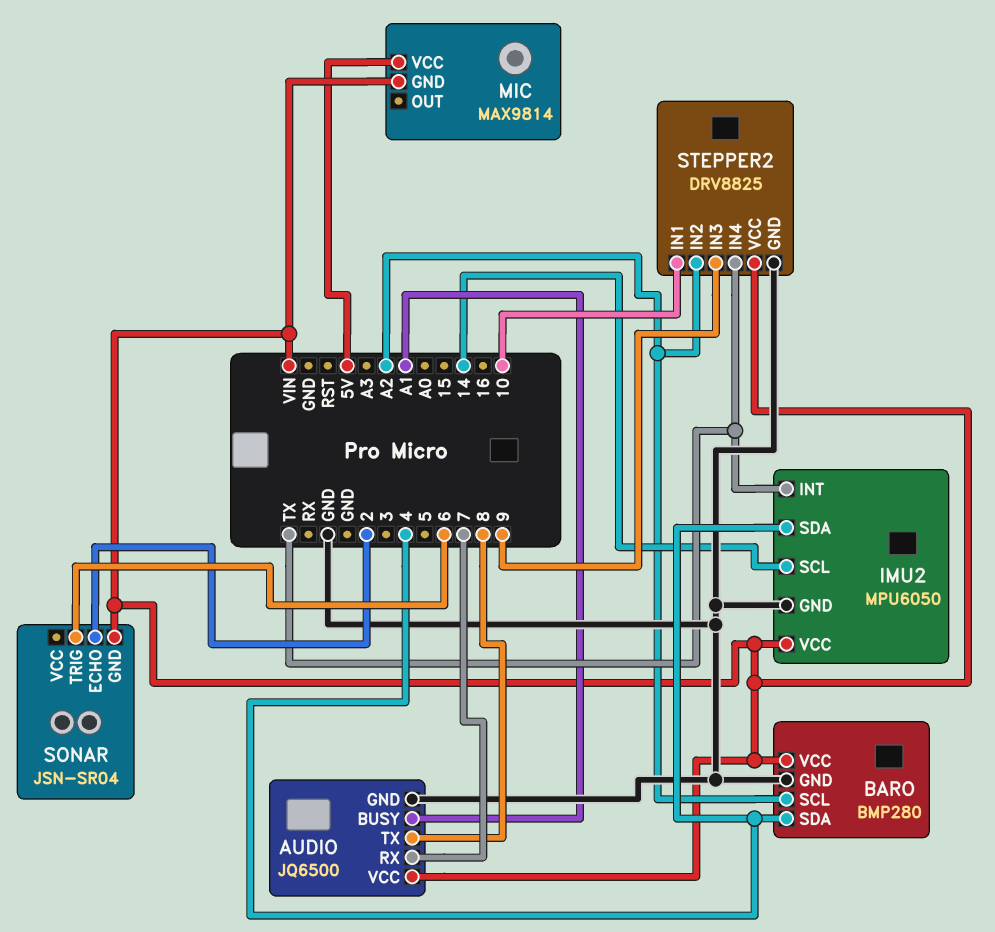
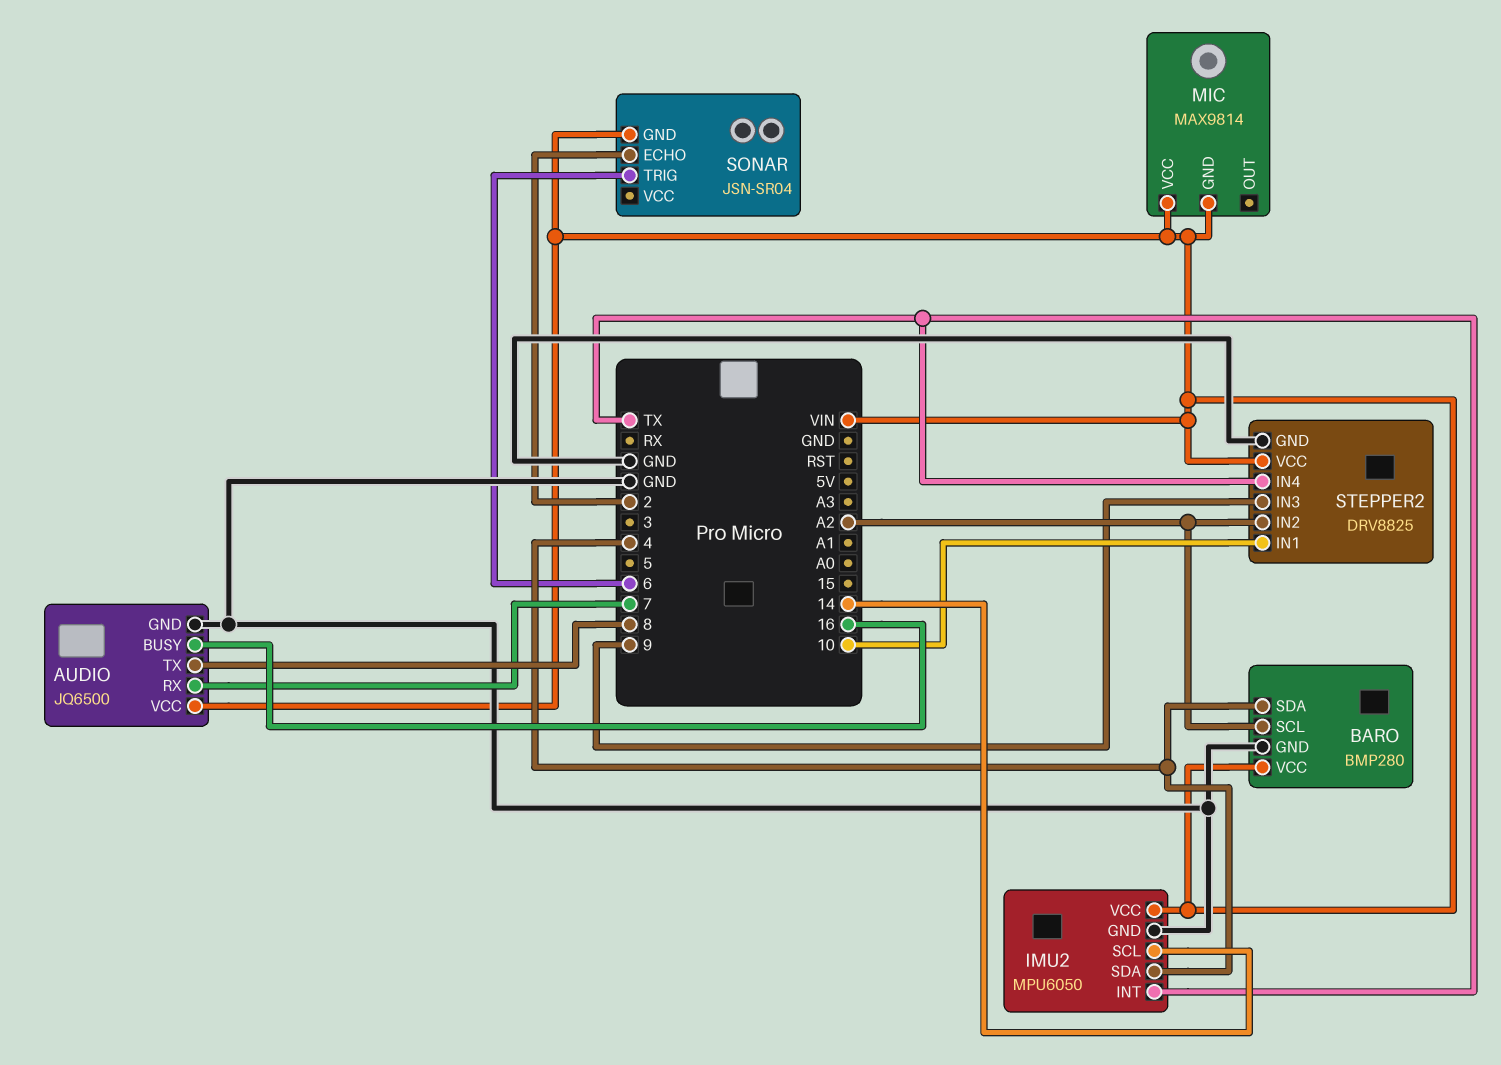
AUDIO pin BUSY: A1 -> 16
MIC pin VCC: 5V -> VIN

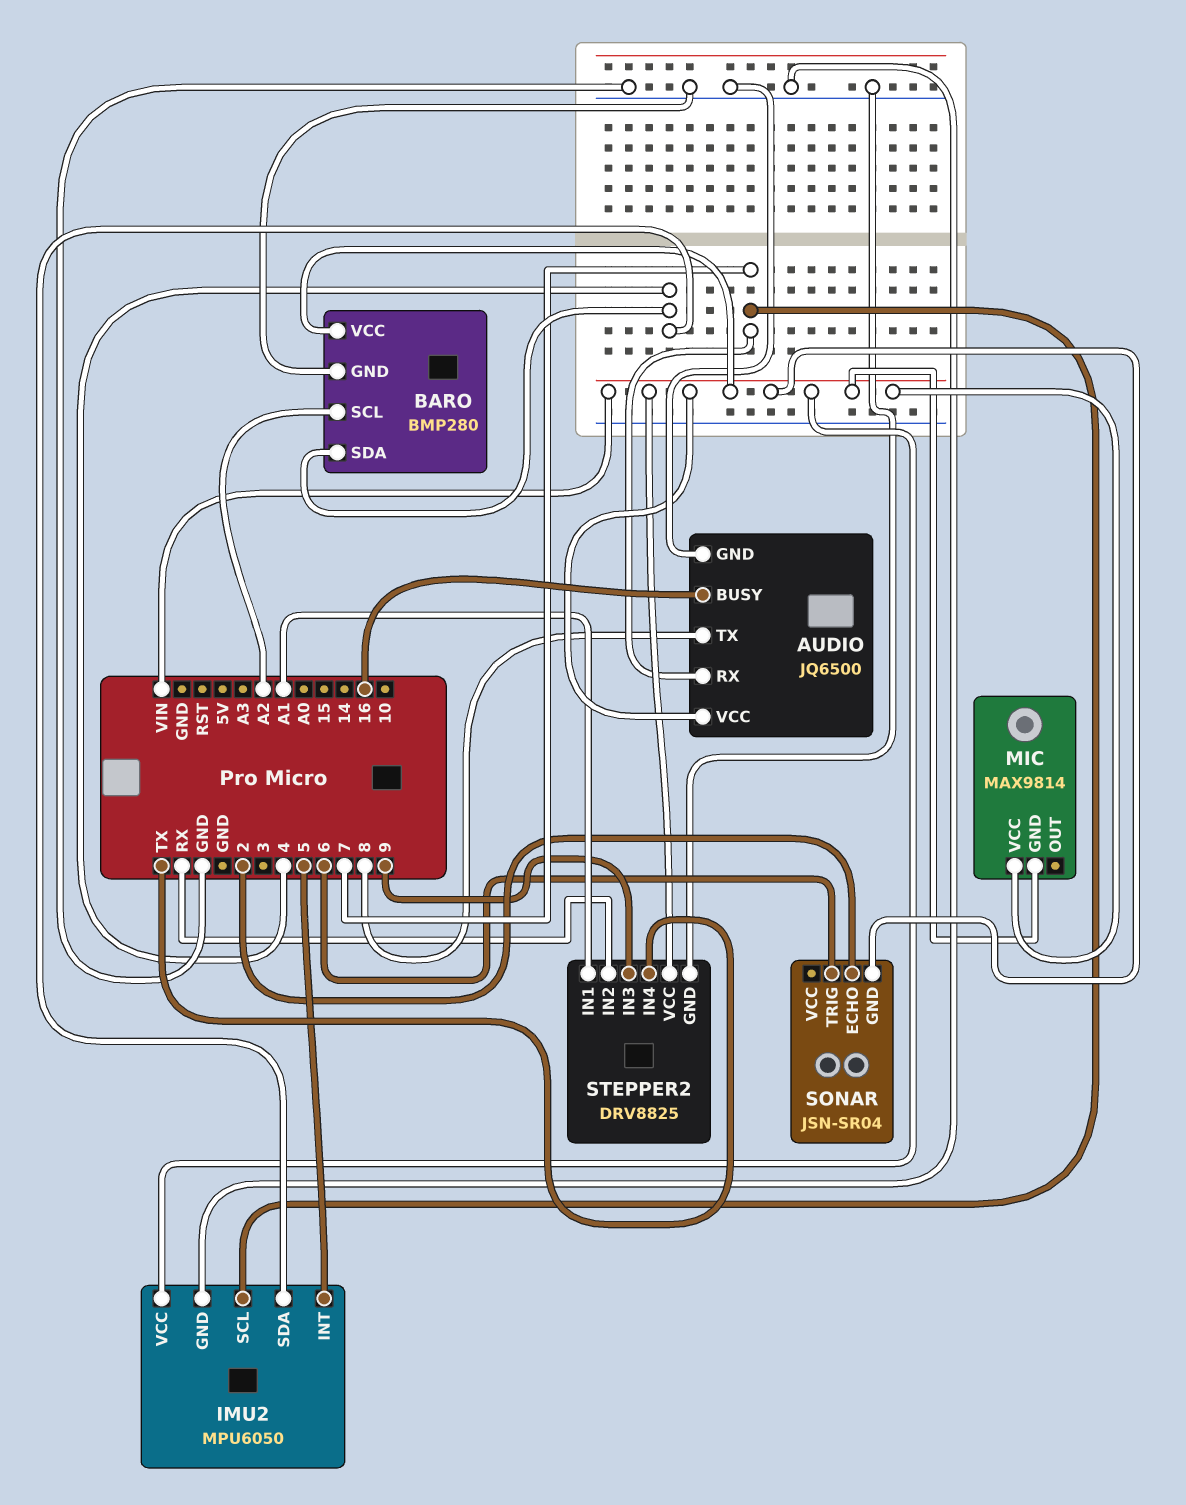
IMU2 pin INT: TX -> 5
IMU2 pin SCL: 14 -> 7
STEPPER2 pin IN1: 10 -> A1
STEPPER2 pin IN2: A2 -> RX

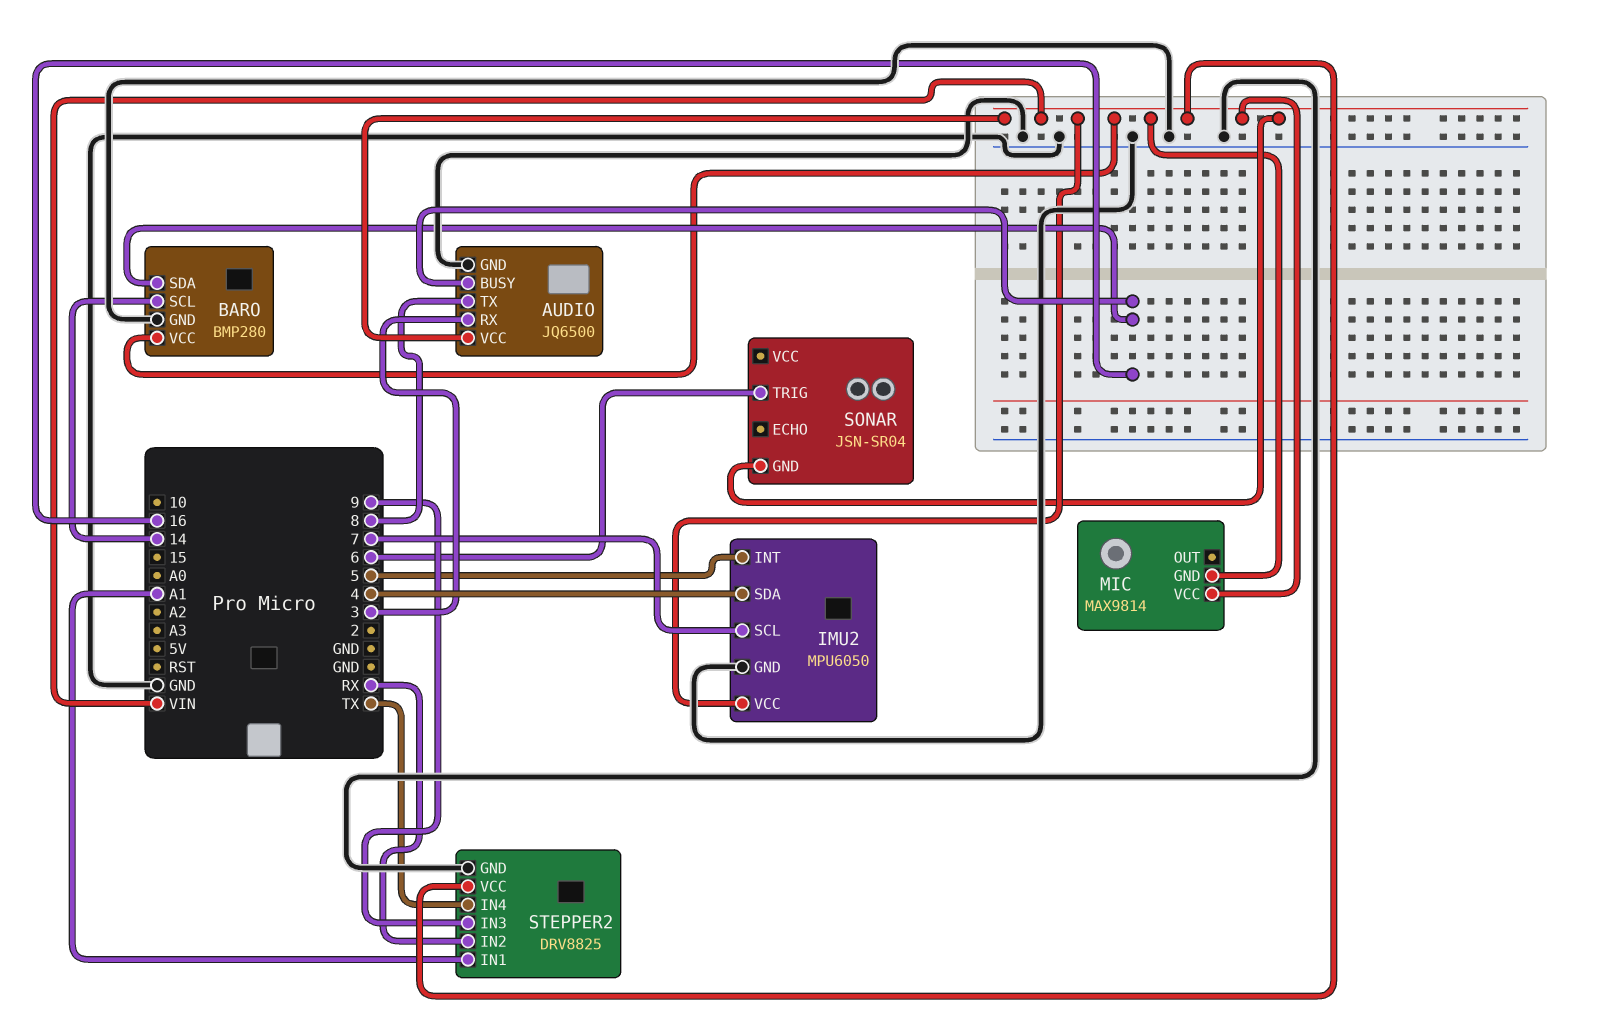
AUDIO pin RX: 7 -> 3
BARO pin SCL: A2 -> 14
BARO pin SDA: 4 -> 16
SONAR pin ECHO: 2 -> none

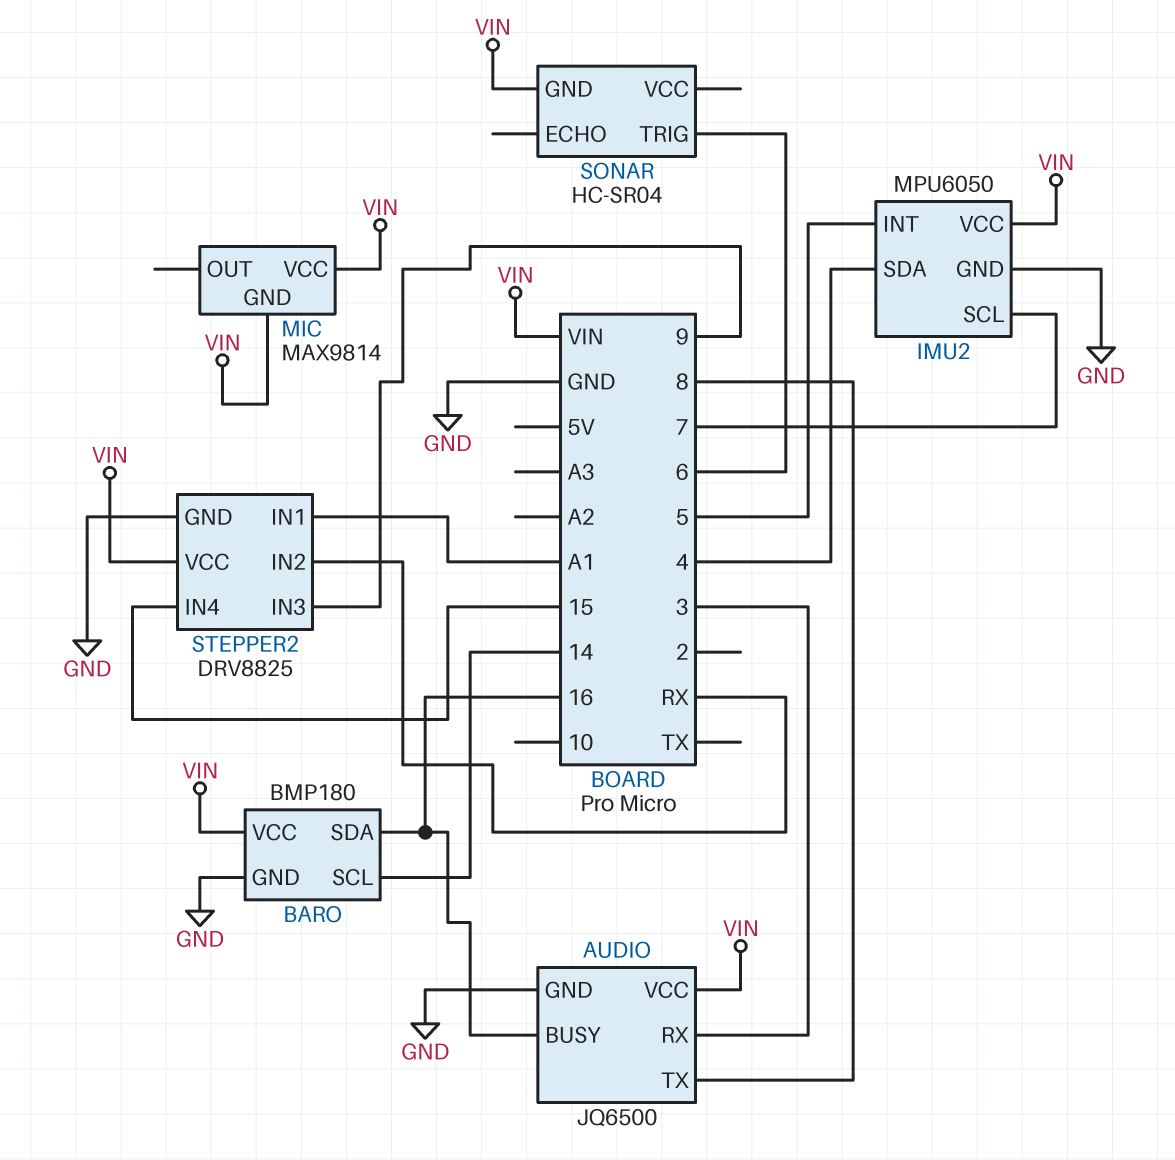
BARO: BMP280 -> BMP180
SONAR: JSN-SR04 -> HC-SR04
STEPPER2 pin IN4: TX -> 15

